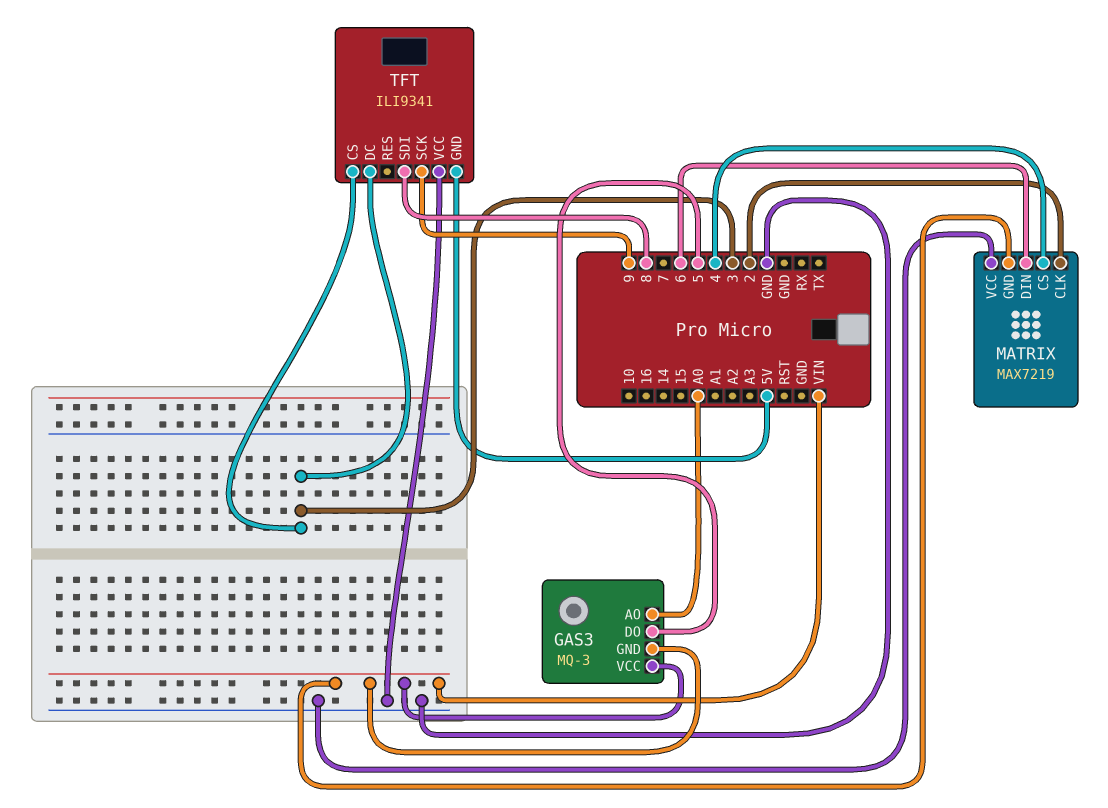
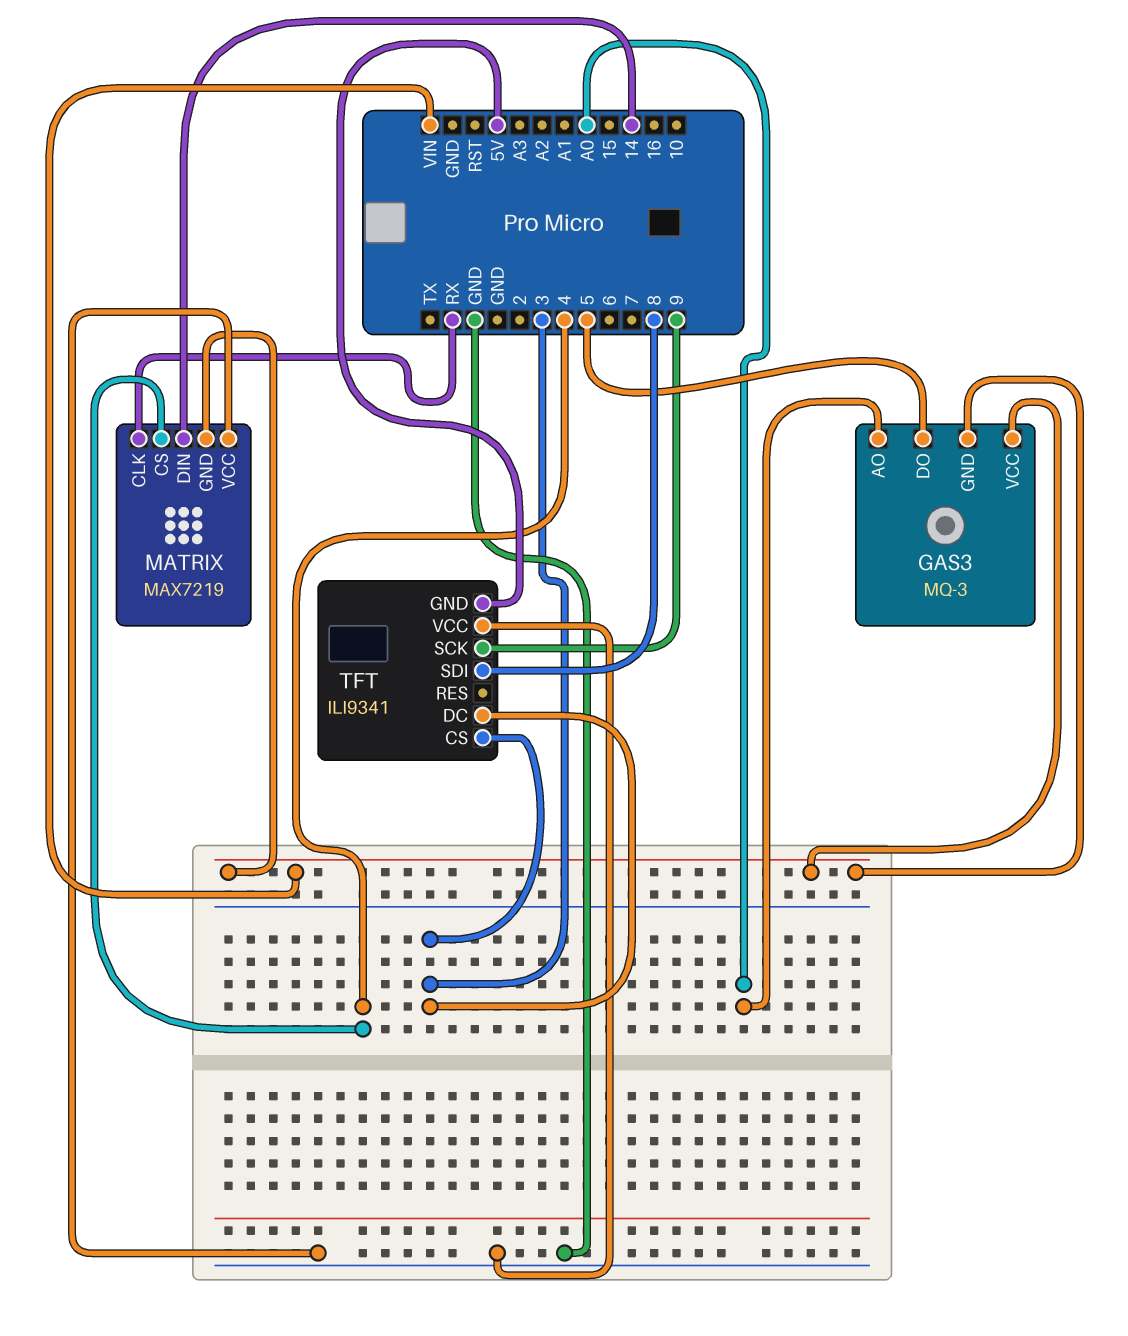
MATRIX pin CLK: 2 -> RX
MATRIX pin DIN: 6 -> 14

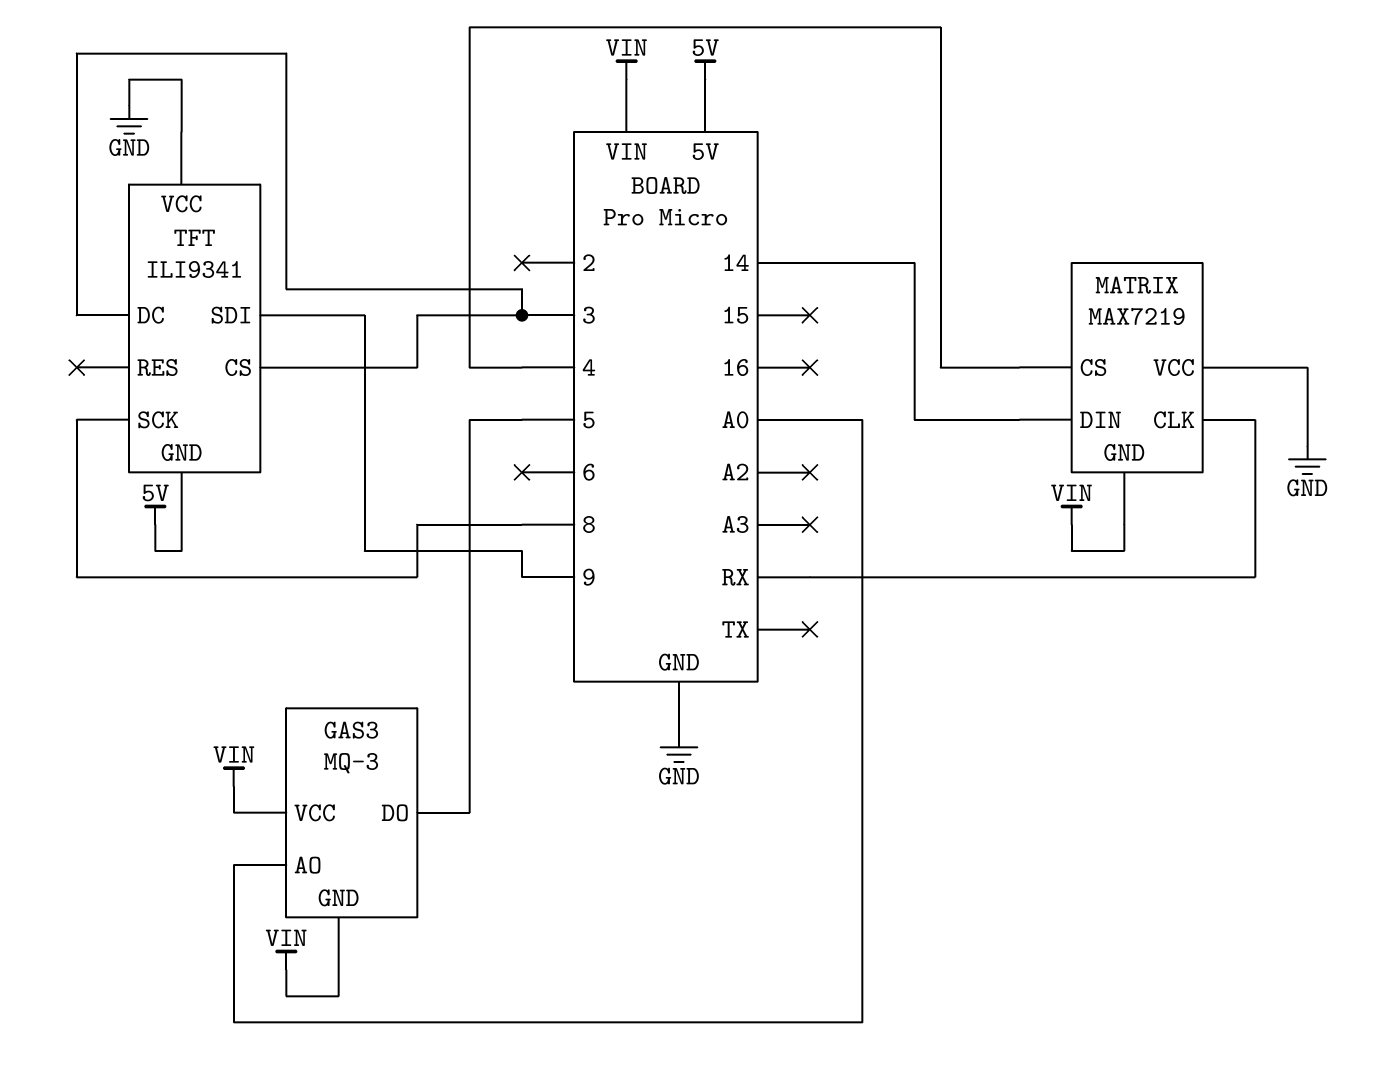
TFT pin SCK: 9 -> 8
TFT pin SDI: 8 -> 9

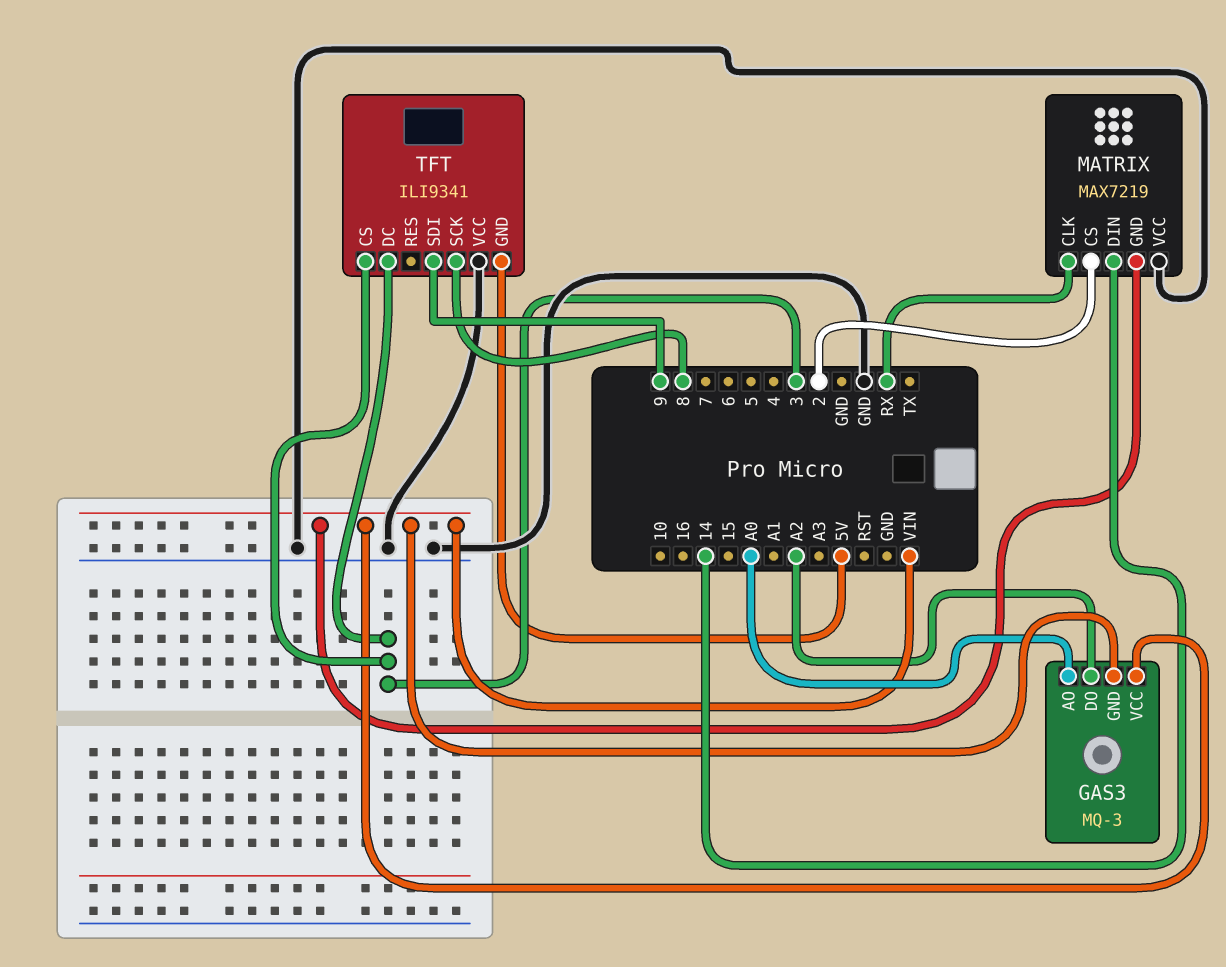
GAS3 pin DO: 5 -> A2
MATRIX pin CS: 4 -> 2

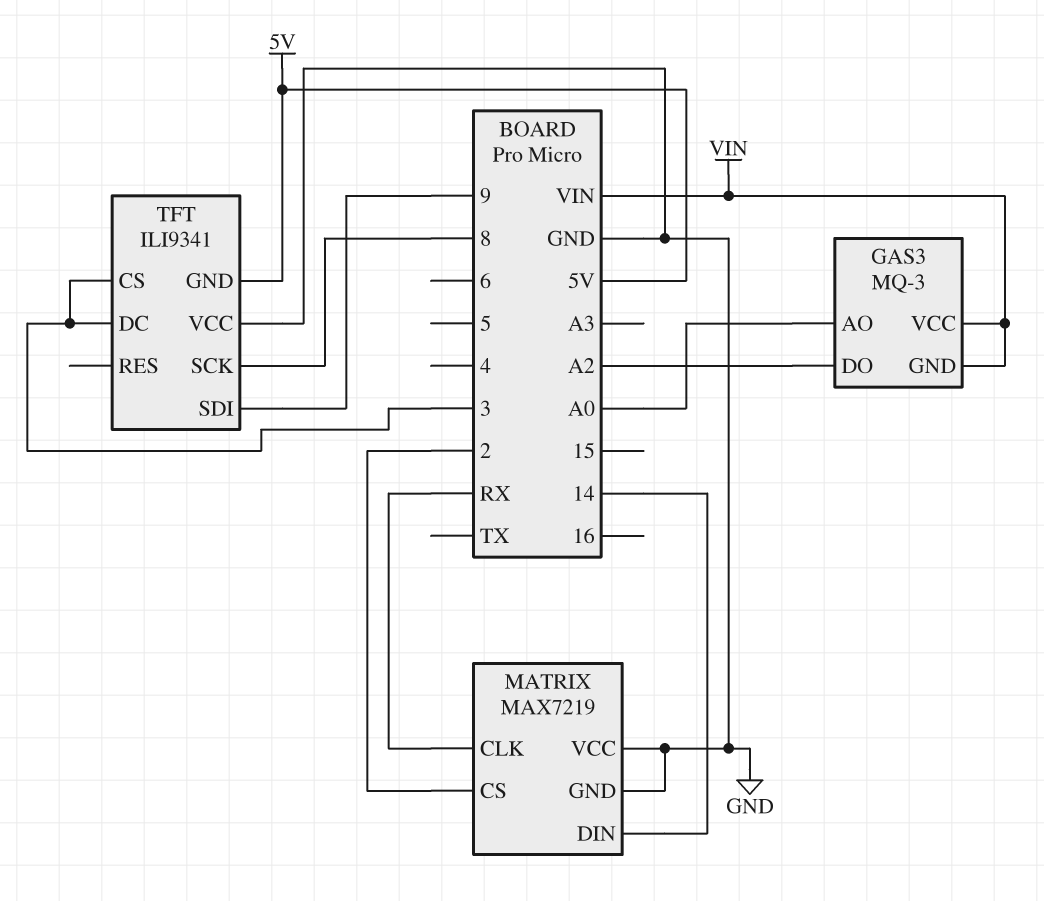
MATRIX pin GND: VIN -> GND

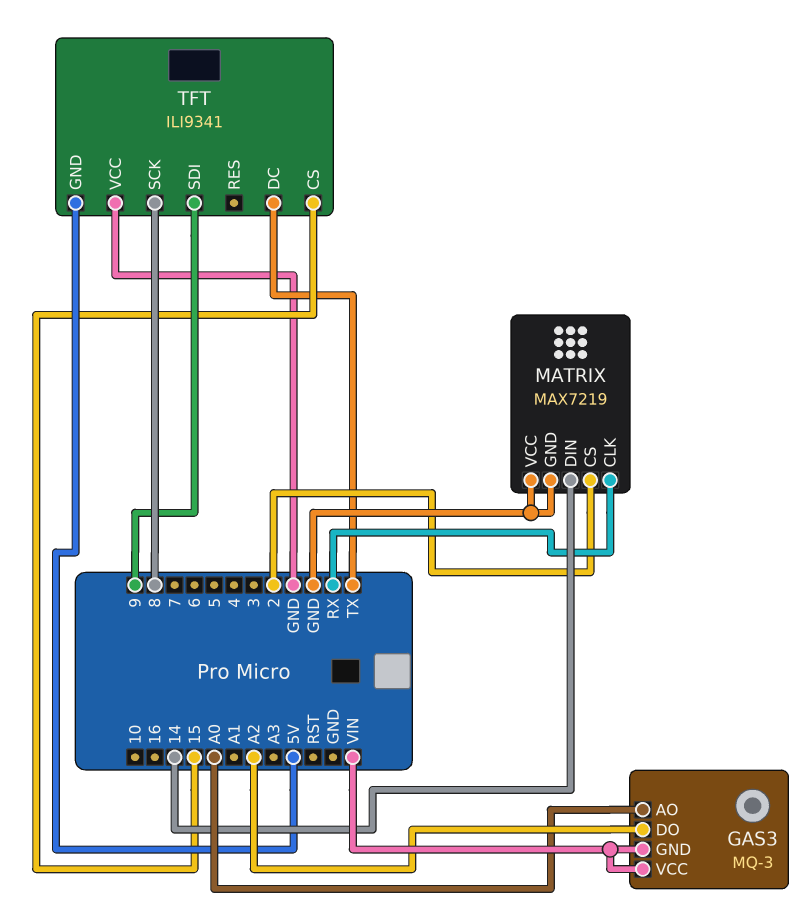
TFT pin CS: 3 -> 15
TFT pin DC: 3 -> TX

